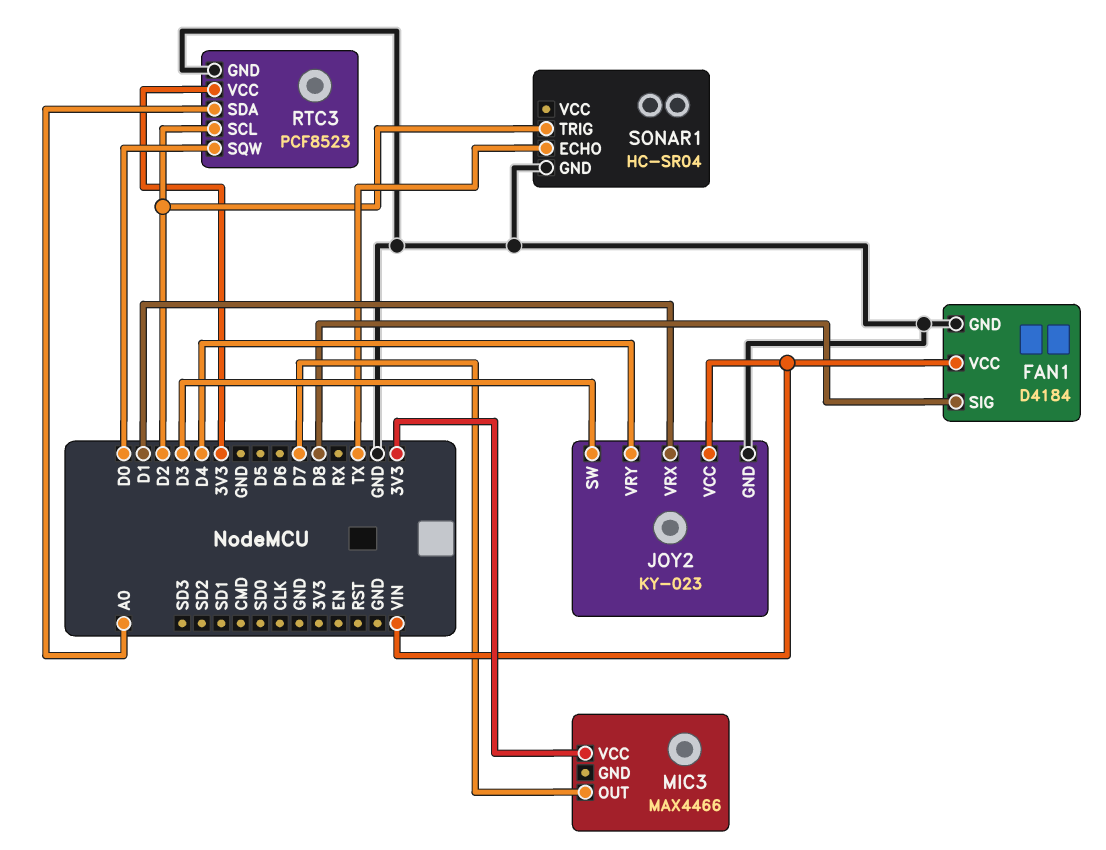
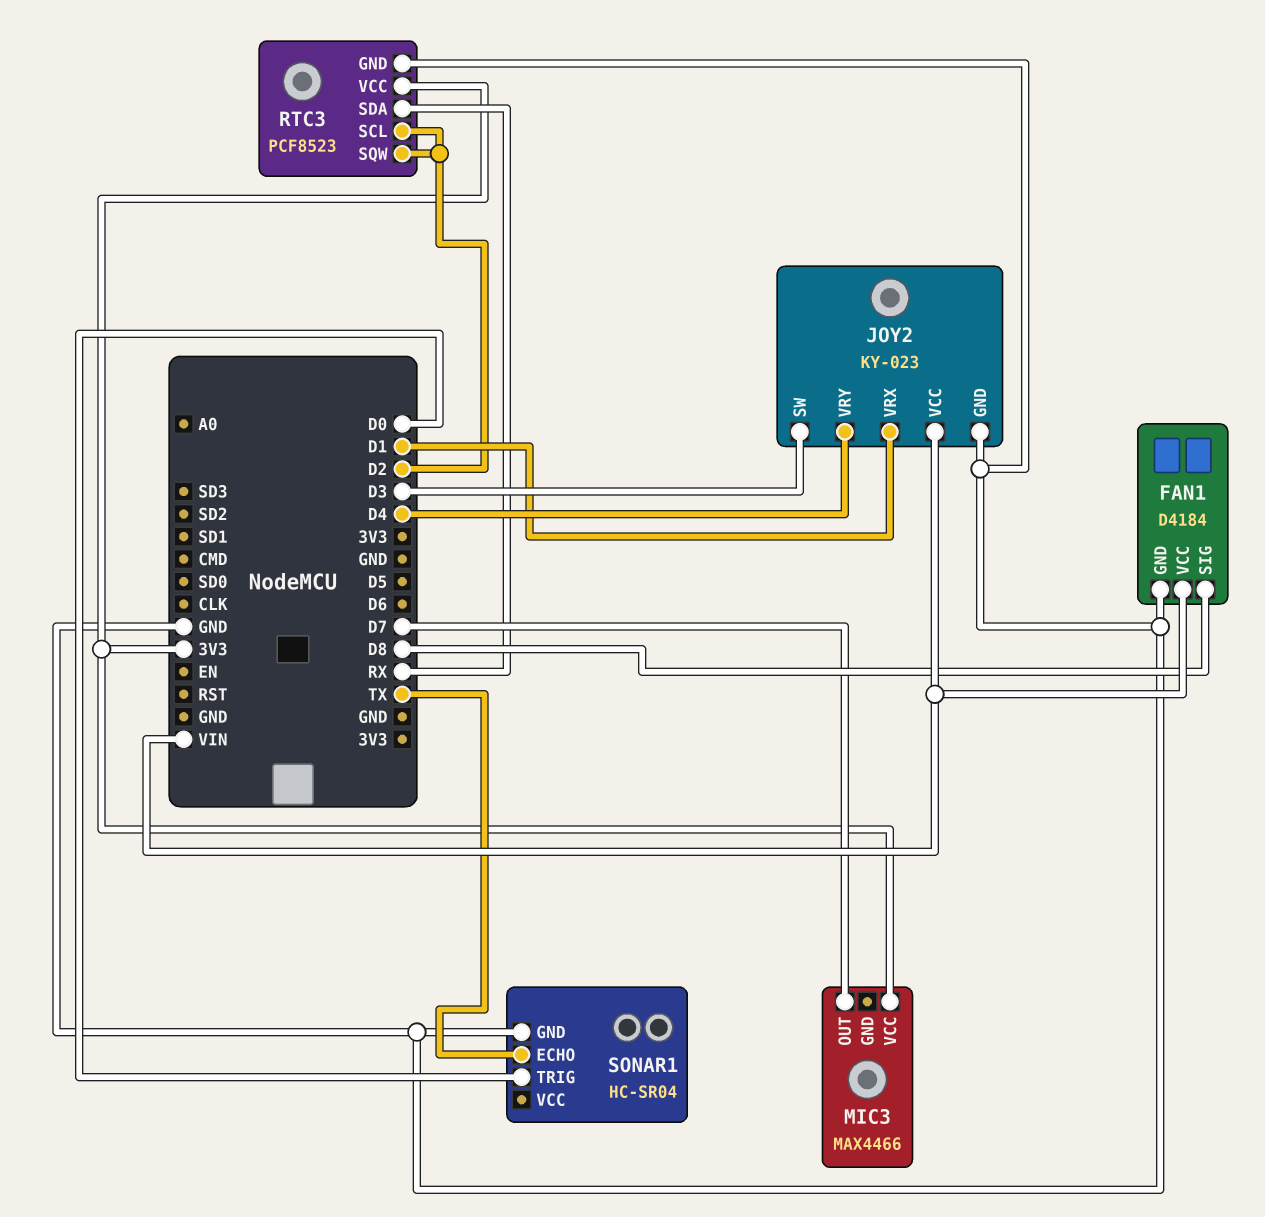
RTC3 pin SDA: A0 -> RX
RTC3 pin SQW: D0 -> D2
SONAR1 pin TRIG: D2 -> D0

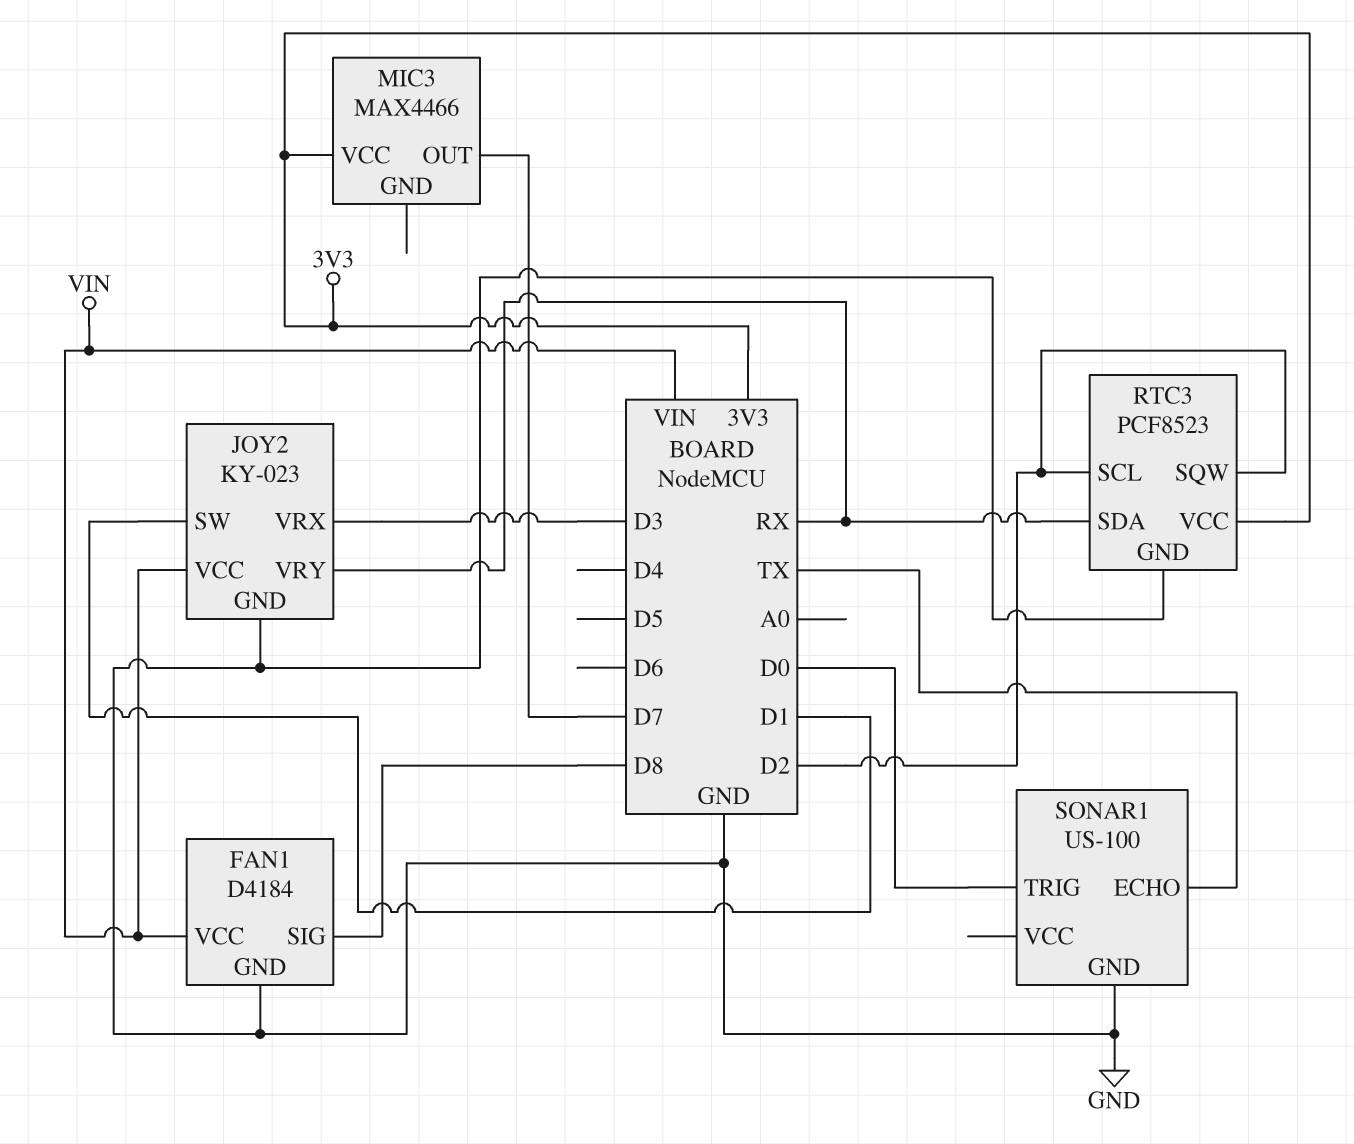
JOY2 pin SW: D3 -> D1
JOY2 pin VRX: D1 -> D3
JOY2 pin VRY: D4 -> RX
SONAR1: HC-SR04 -> US-100

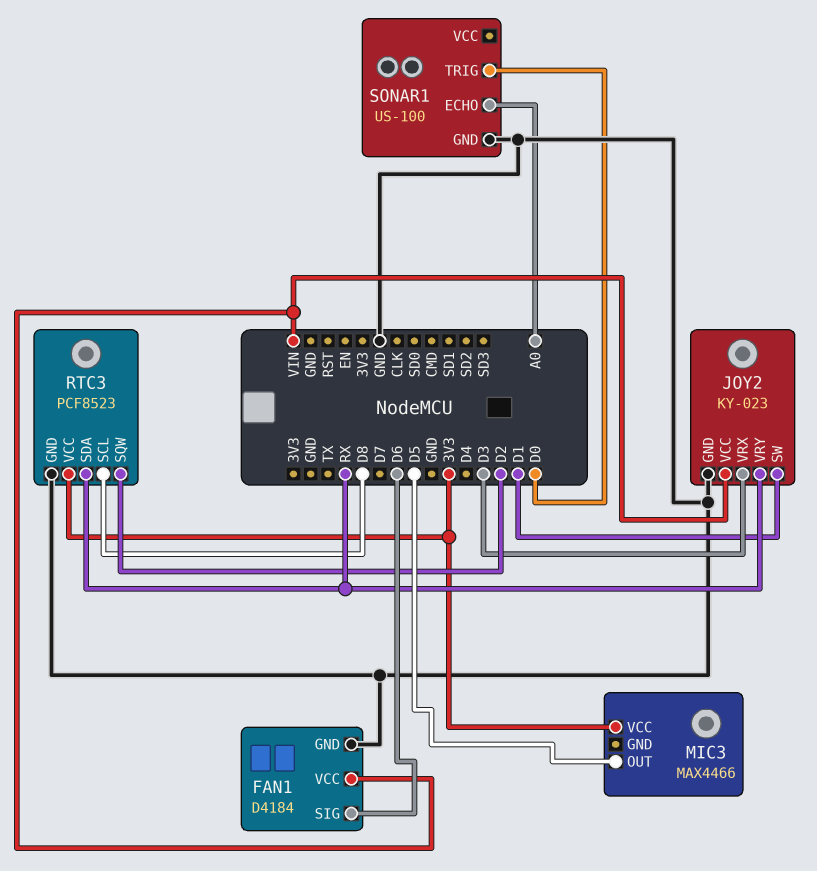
FAN1 pin SIG: D8 -> D6
MIC3 pin OUT: D7 -> D5
RTC3 pin SCL: D2 -> D8
SONAR1 pin ECHO: TX -> A0

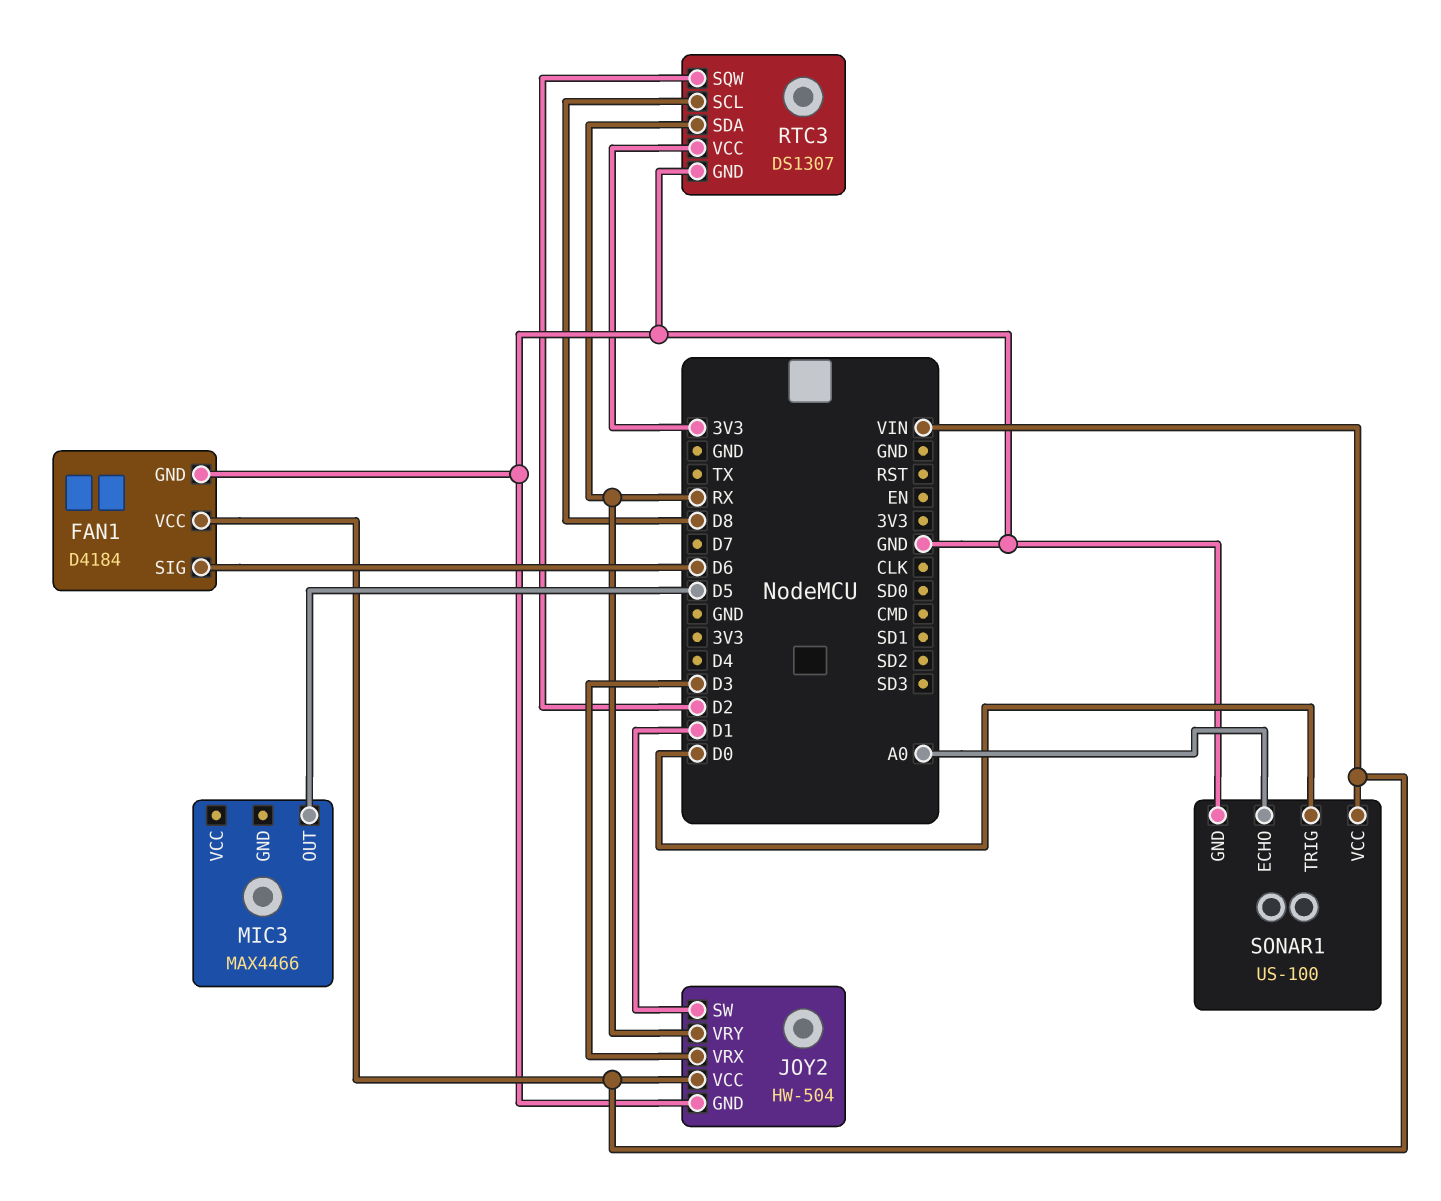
JOY2: KY-023 -> HW-504
MIC3 pin VCC: 3V3 -> none
RTC3: PCF8523 -> DS1307
SONAR1 pin VCC: none -> VIN

